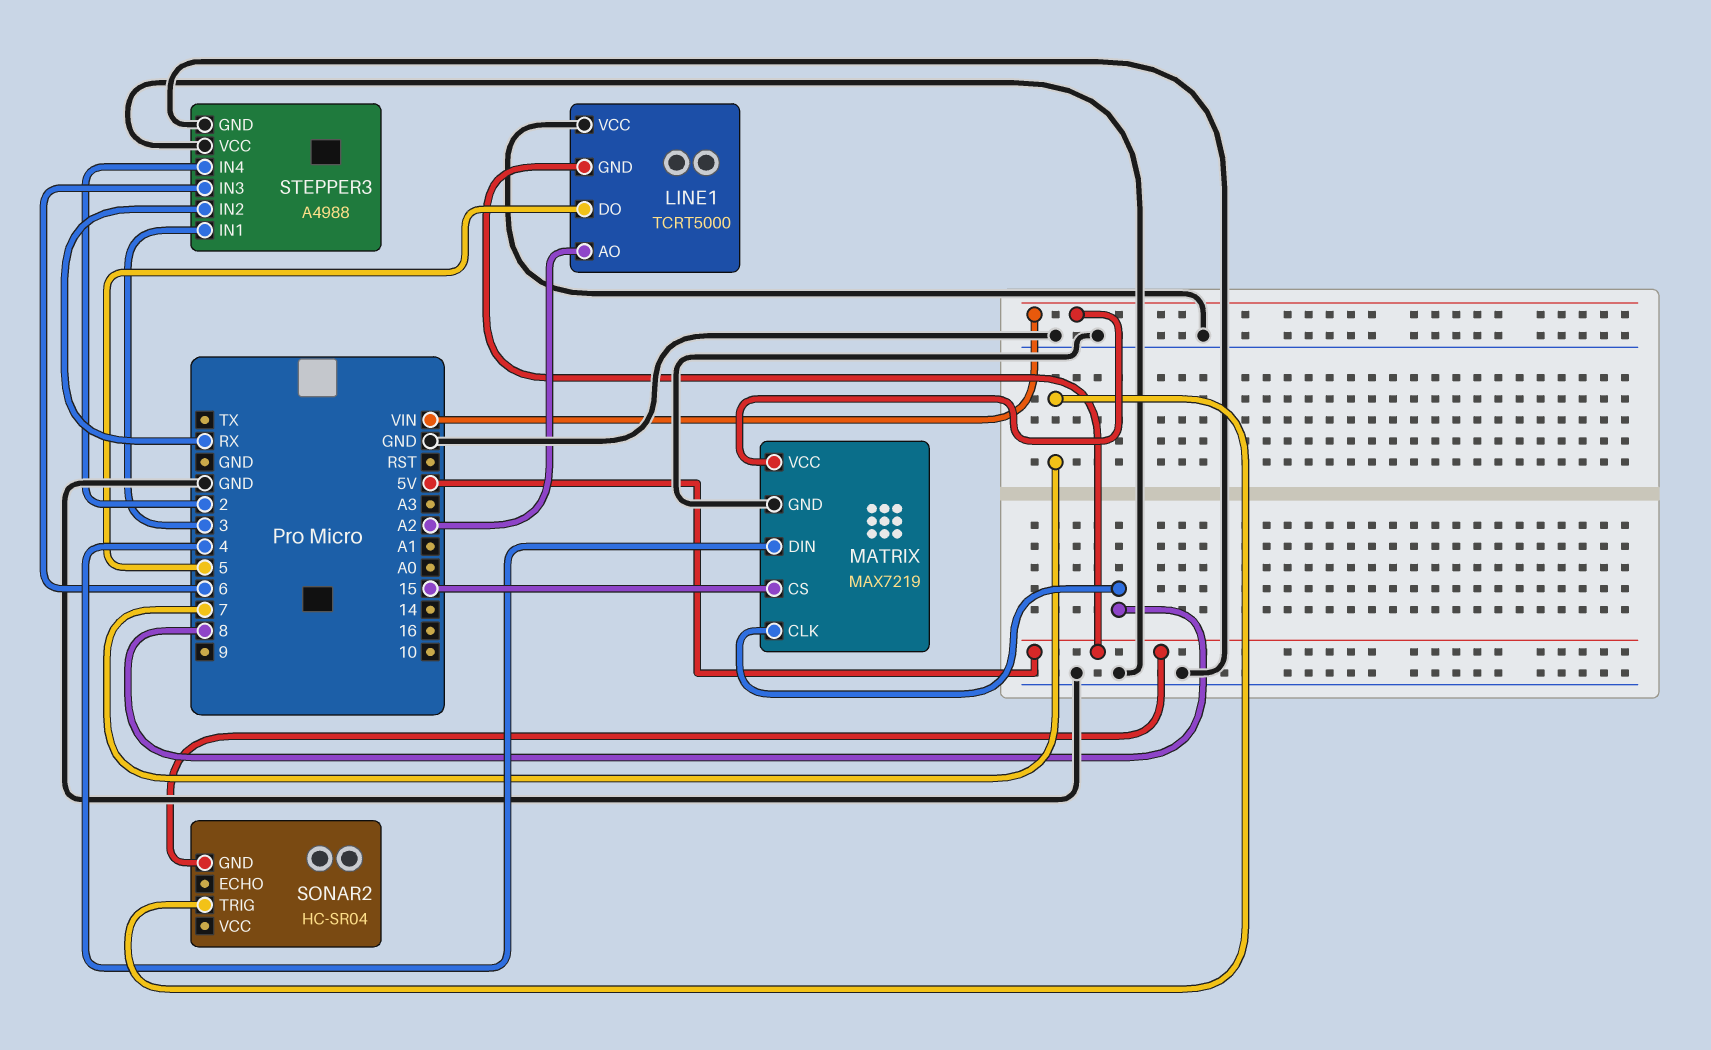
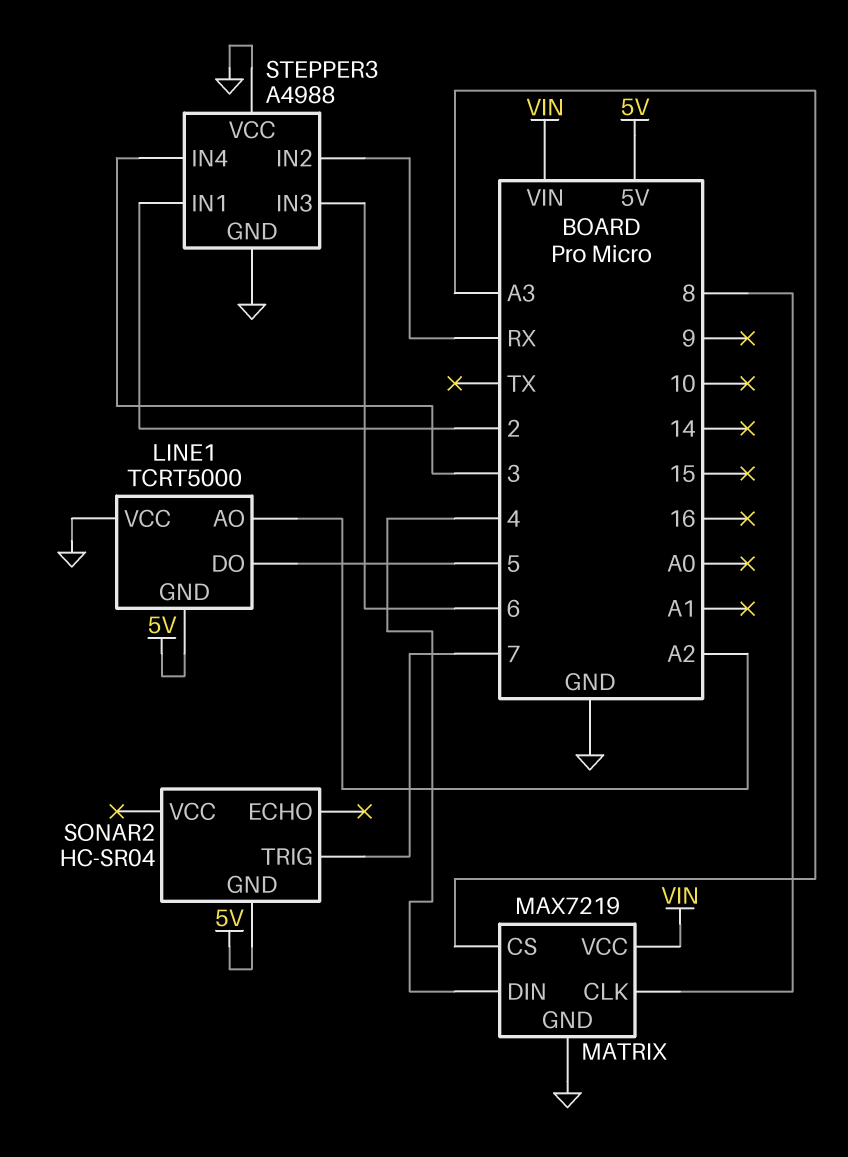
MATRIX pin CS: 15 -> A3
STEPPER3 pin IN1: 3 -> 2
STEPPER3 pin IN4: 2 -> 3

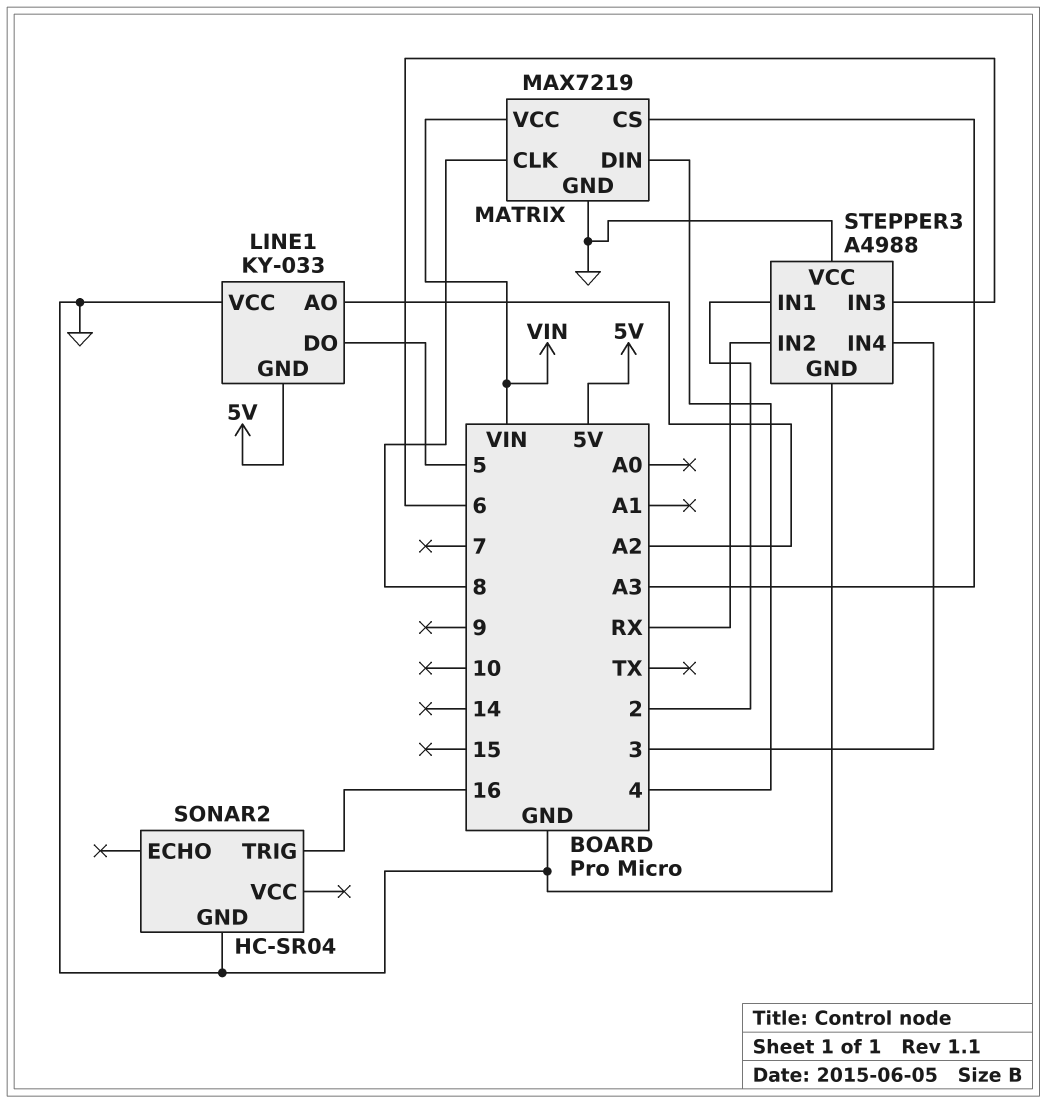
LINE1: TCRT5000 -> KY-033
SONAR2 pin GND: 5V -> GND
SONAR2 pin TRIG: 7 -> 16

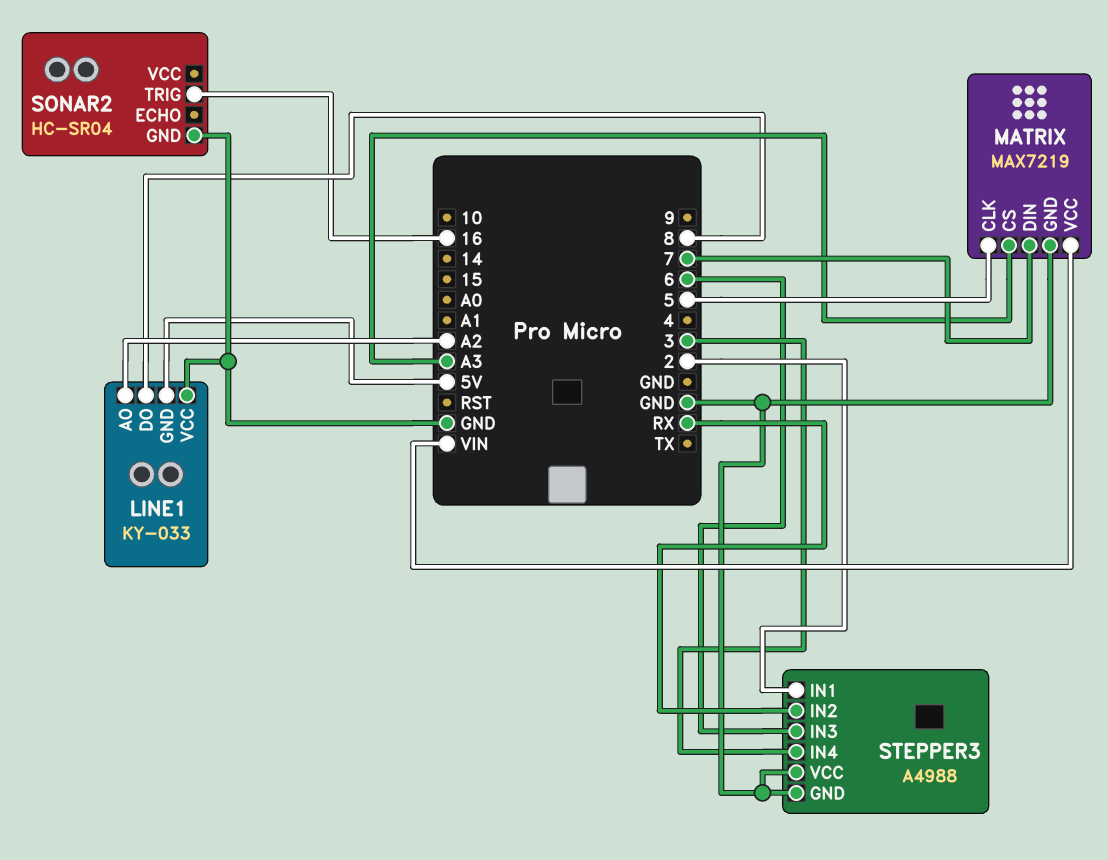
LINE1 pin DO: 5 -> 8
MATRIX pin CLK: 8 -> 5
MATRIX pin DIN: 4 -> 7

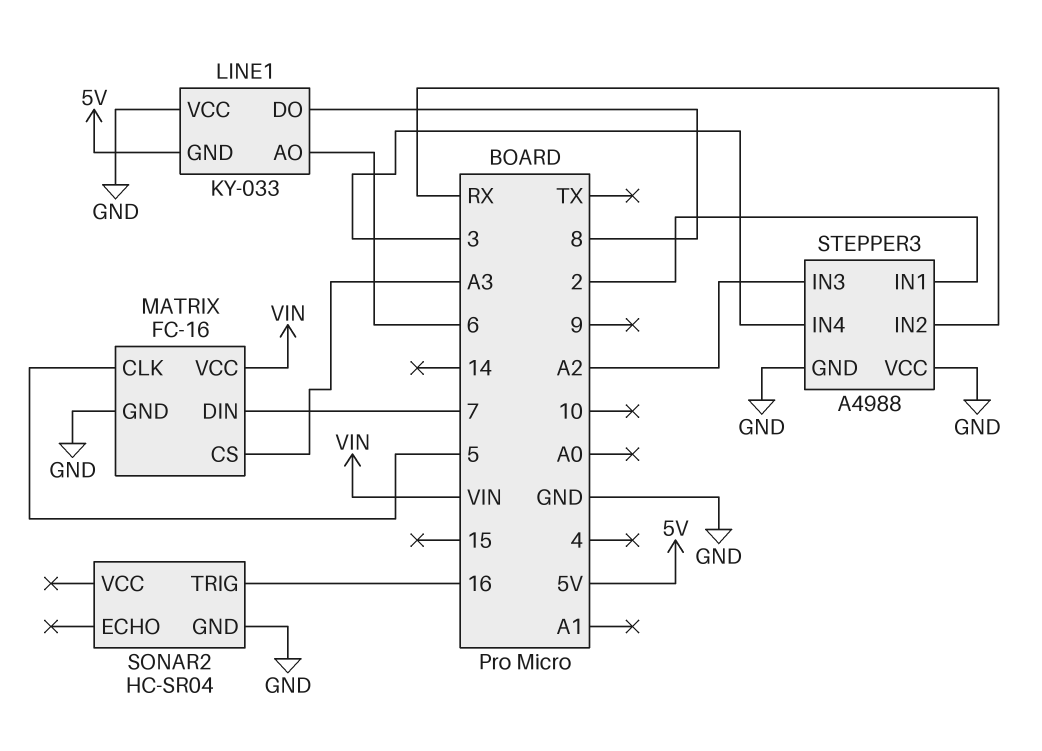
LINE1 pin AO: A2 -> 6
MATRIX: MAX7219 -> FC-16
STEPPER3 pin IN3: 6 -> A2

